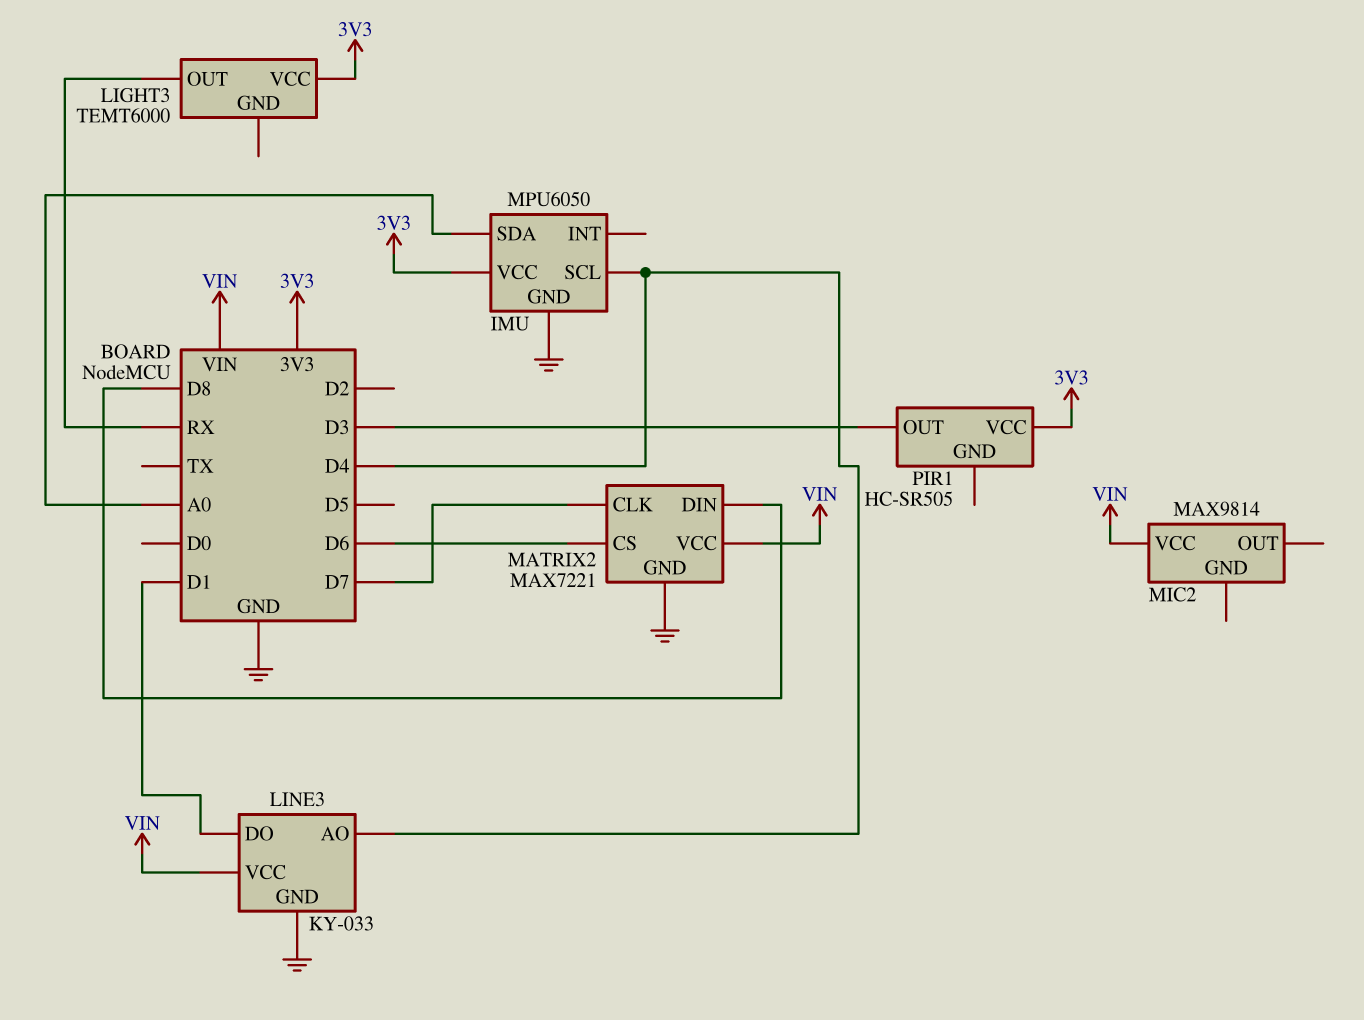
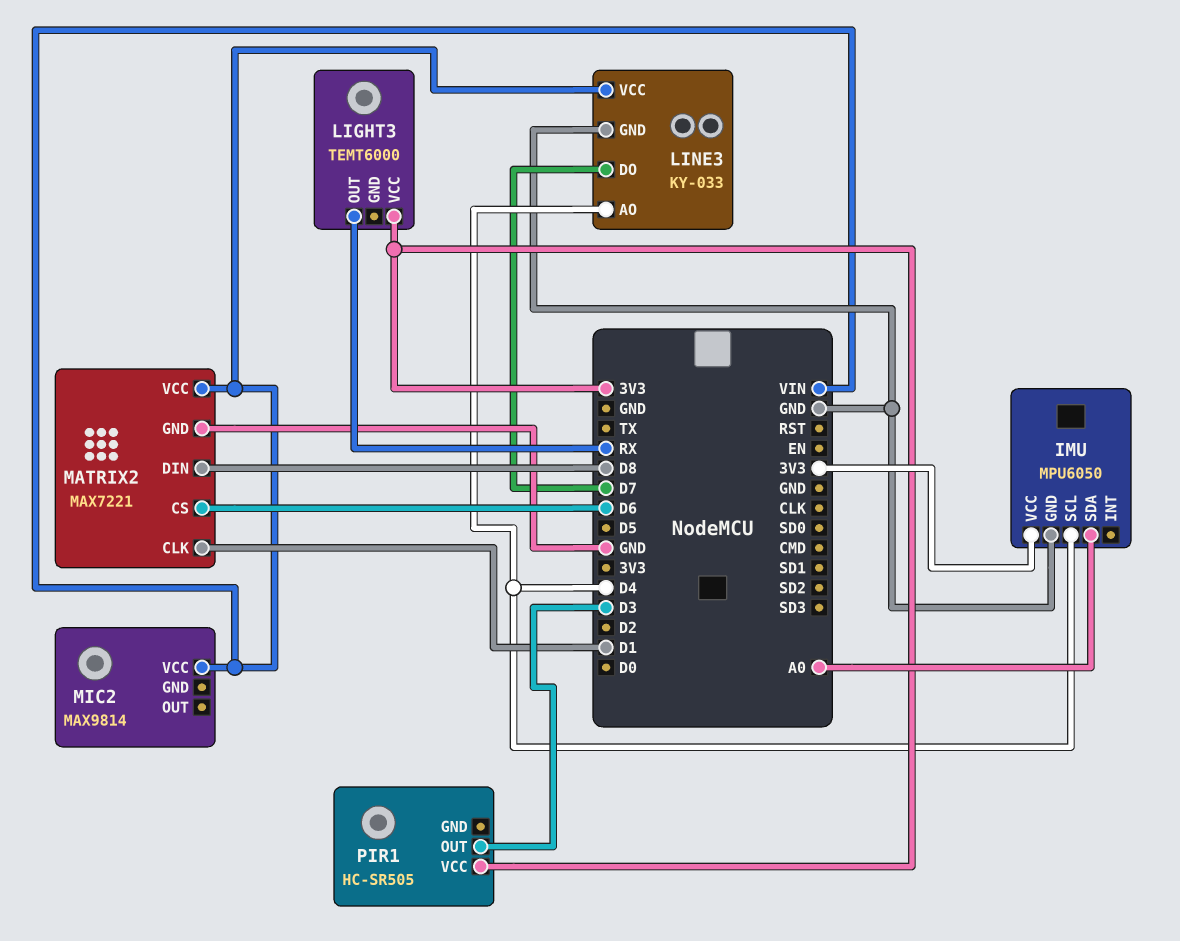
LINE3 pin DO: D1 -> D7
MATRIX2 pin CLK: D7 -> D1

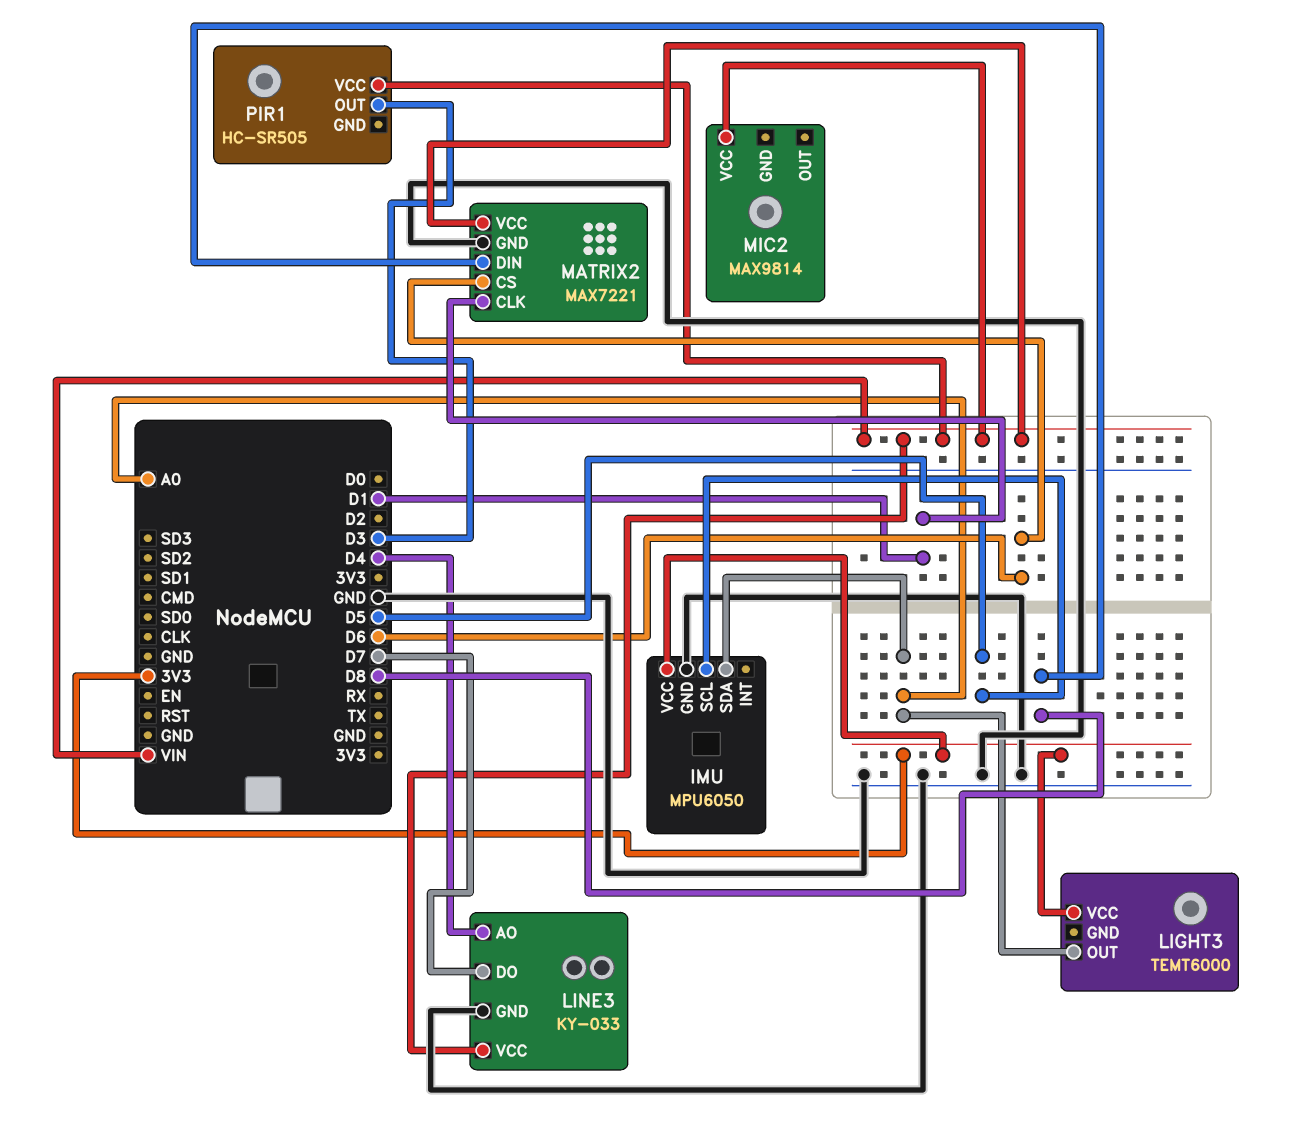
IMU pin SCL: D4 -> D5
LIGHT3 pin OUT: RX -> A0
PIR1 pin VCC: 3V3 -> VIN

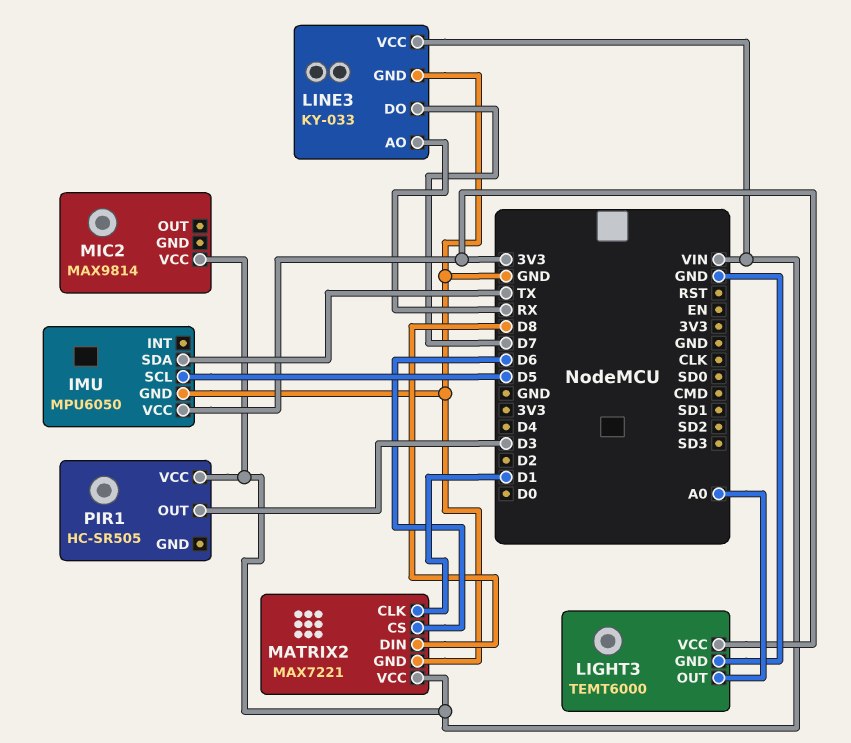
IMU pin SDA: A0 -> TX
LIGHT3 pin GND: none -> GND
LINE3 pin AO: D4 -> RX

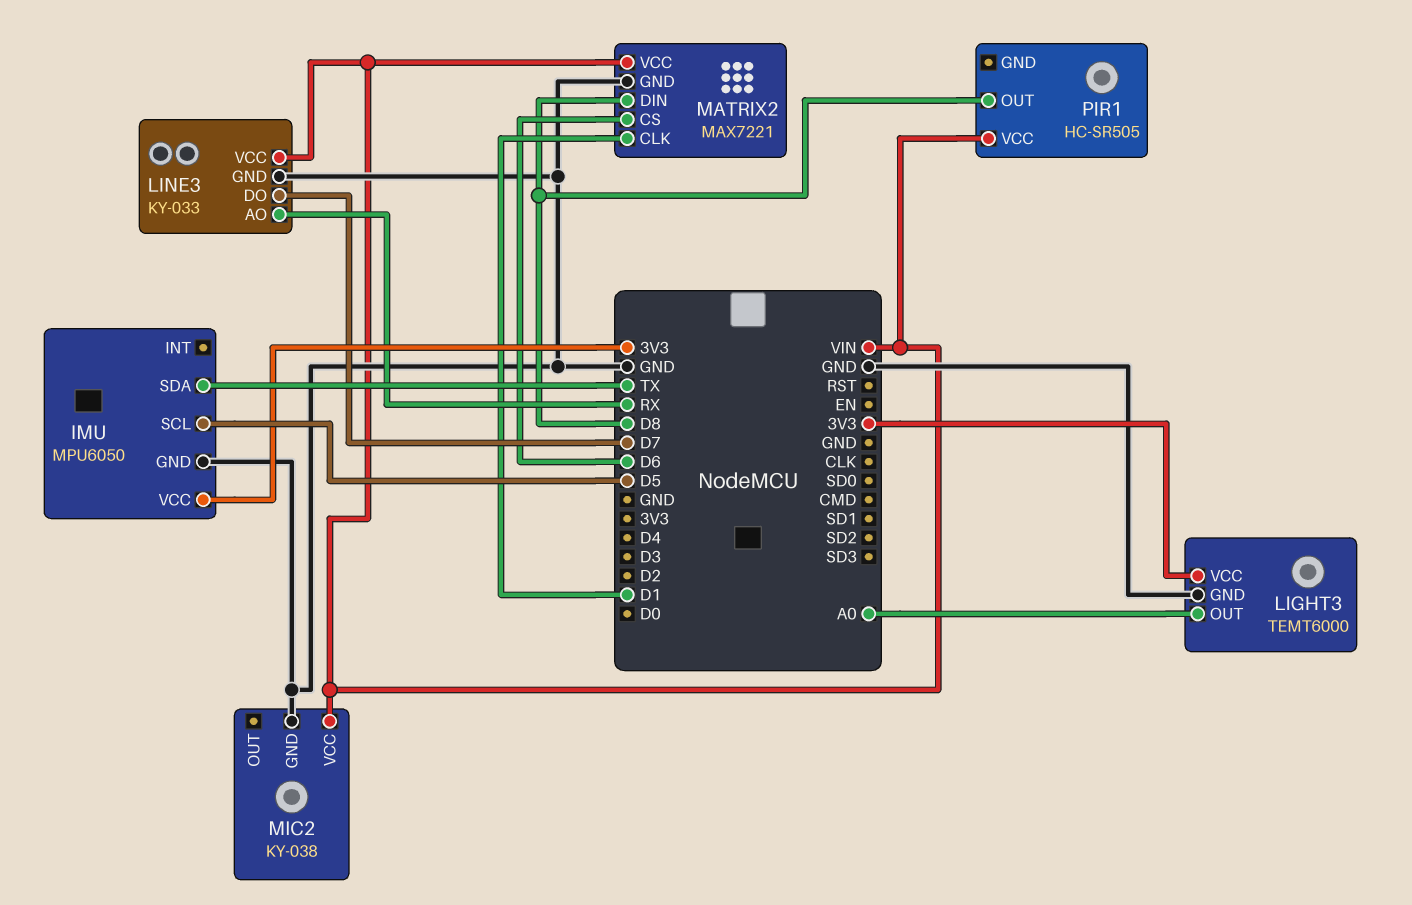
MIC2: MAX9814 -> KY-038
MIC2 pin GND: none -> GND
PIR1 pin OUT: D3 -> D8

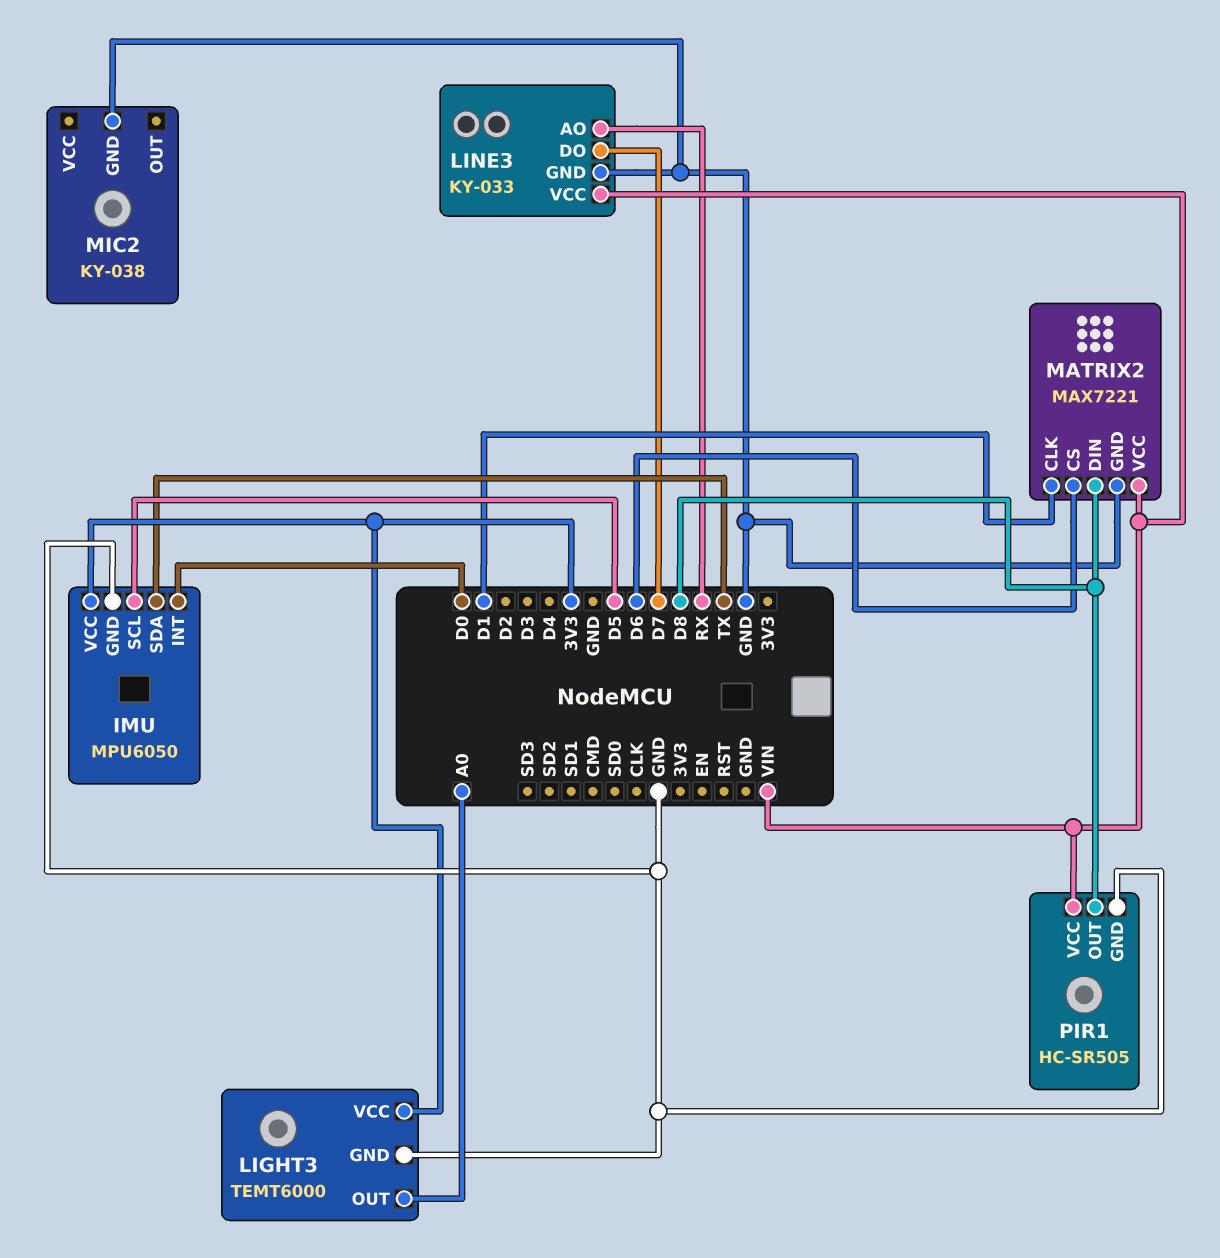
IMU pin INT: none -> D0
MIC2 pin VCC: VIN -> none
PIR1 pin GND: none -> GND

